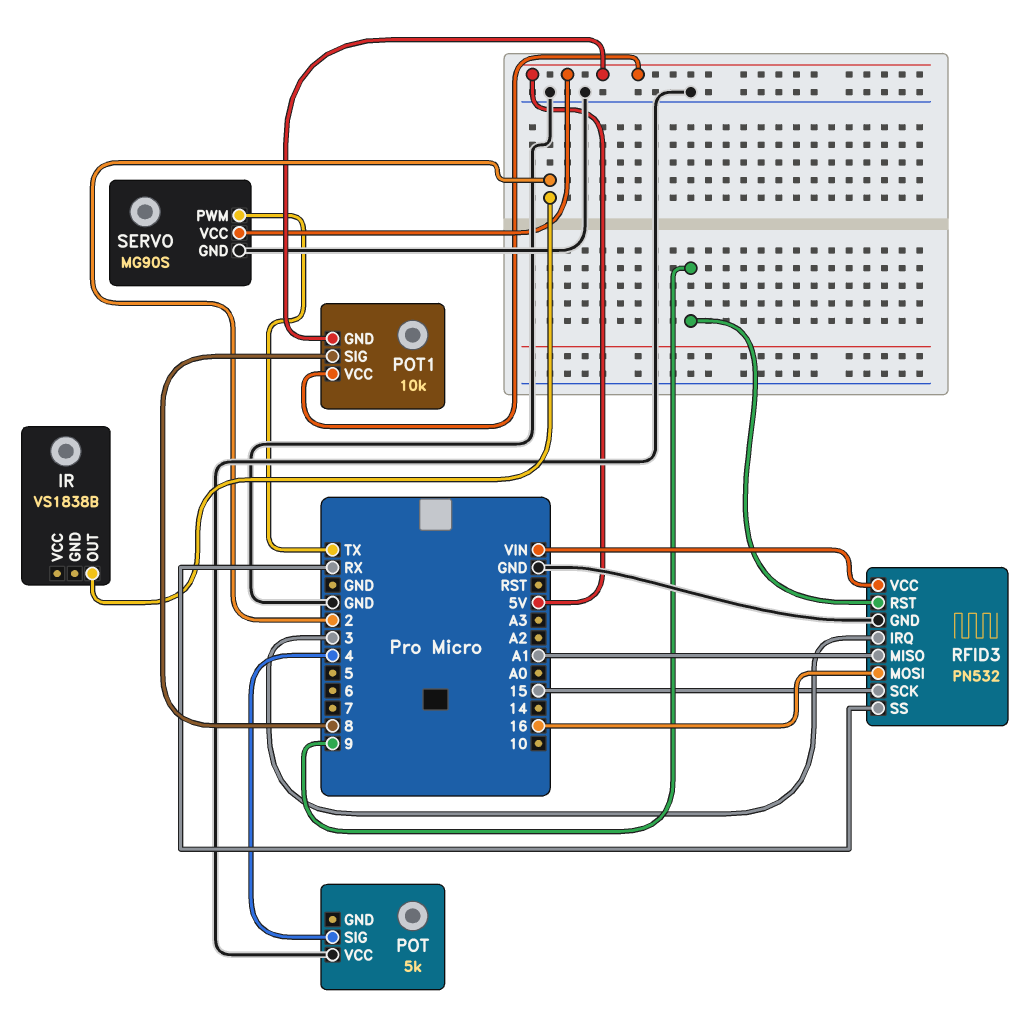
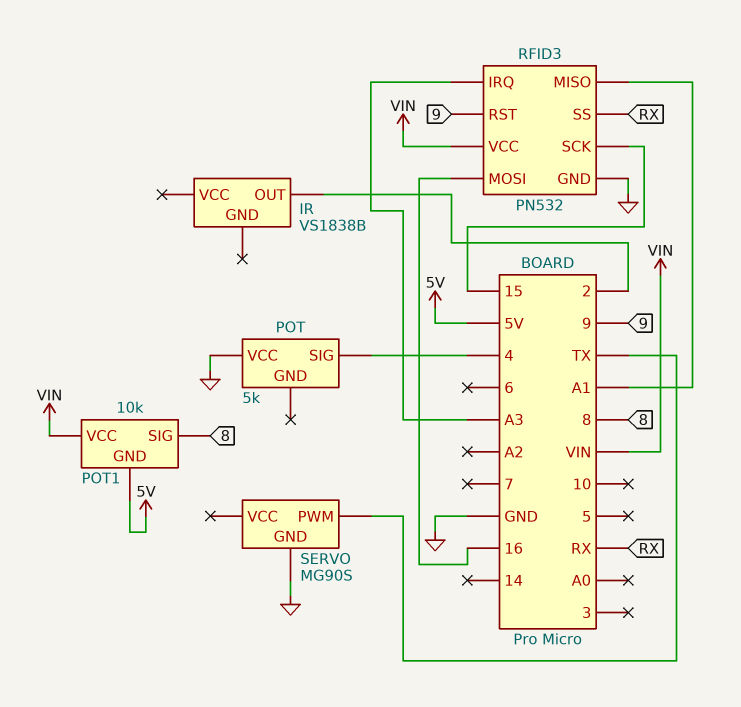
POT1 pin VCC: 5V -> VIN
RFID3 pin IRQ: 3 -> A3
SERVO pin VCC: 5V -> none

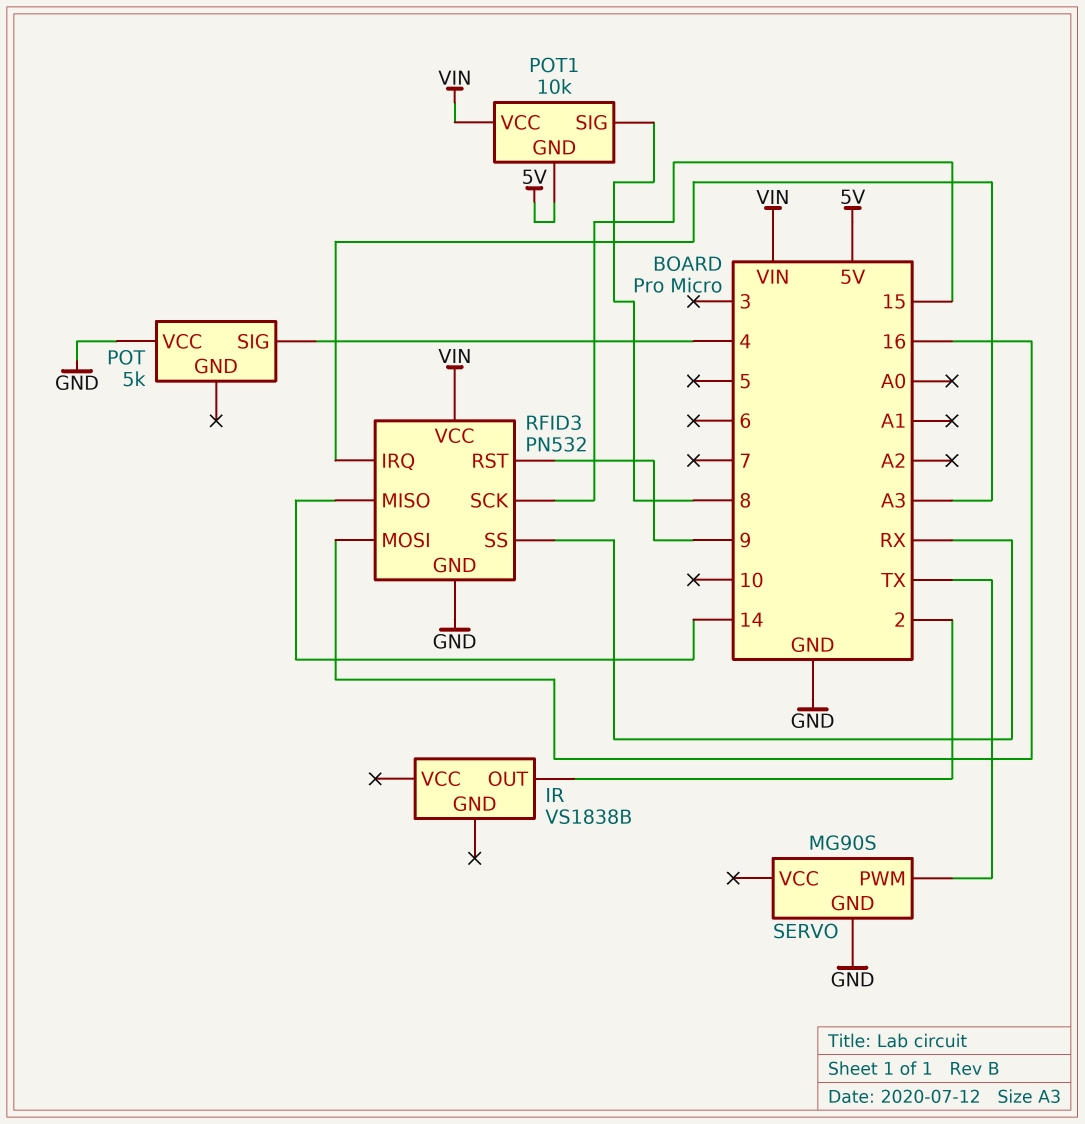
RFID3 pin MISO: A1 -> 14

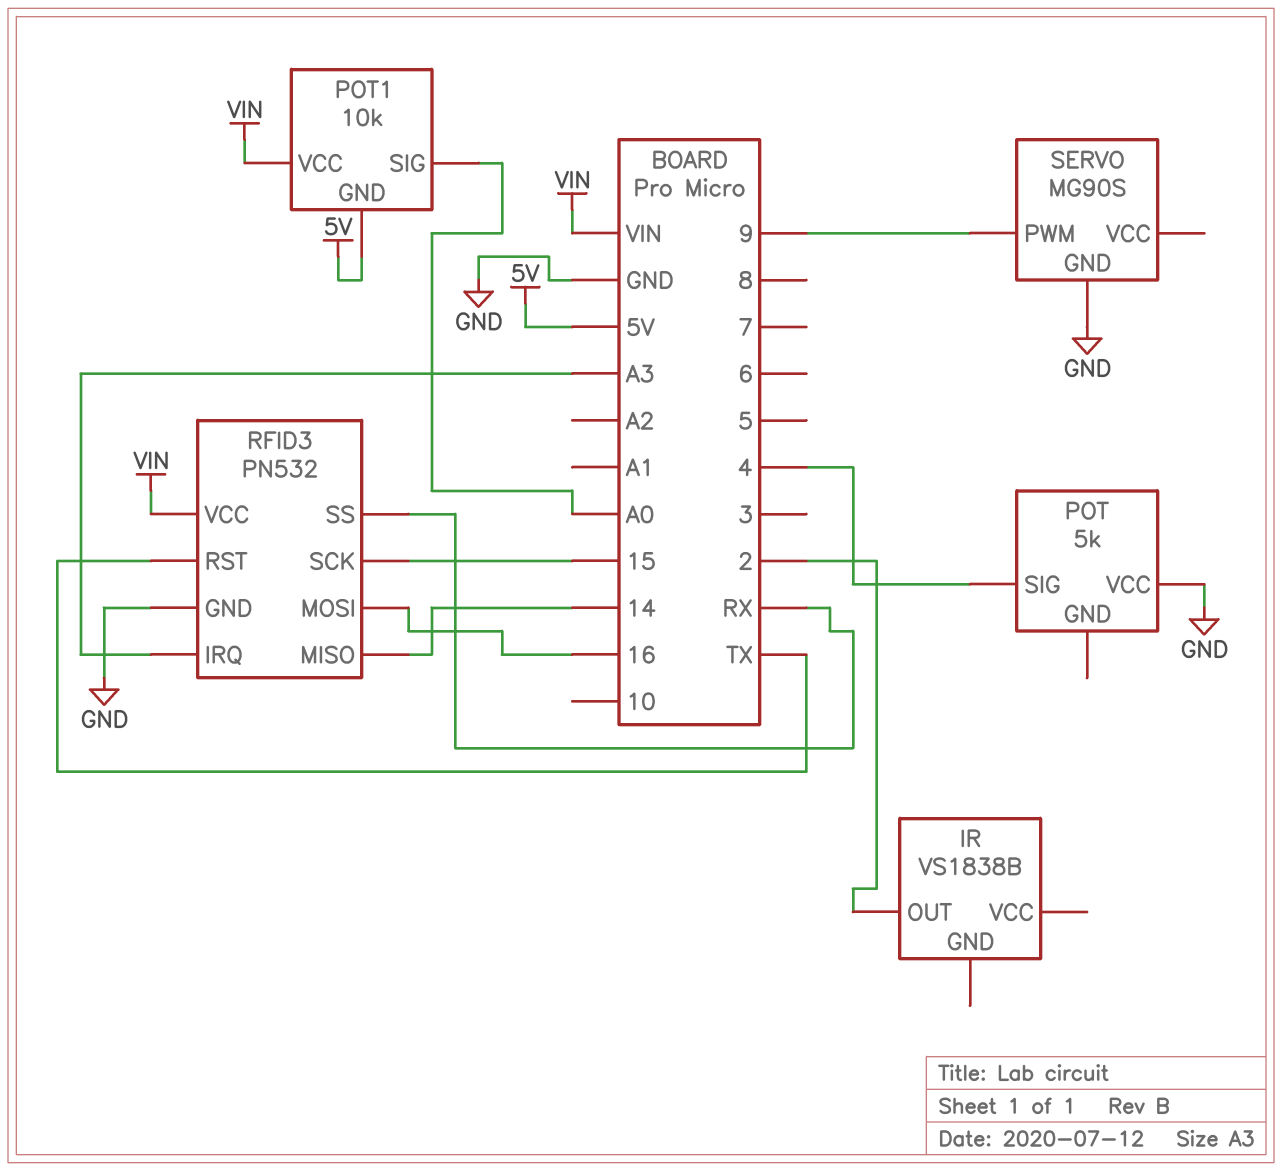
POT1 pin SIG: 8 -> A0
RFID3 pin RST: 9 -> TX
SERVO pin PWM: TX -> 9

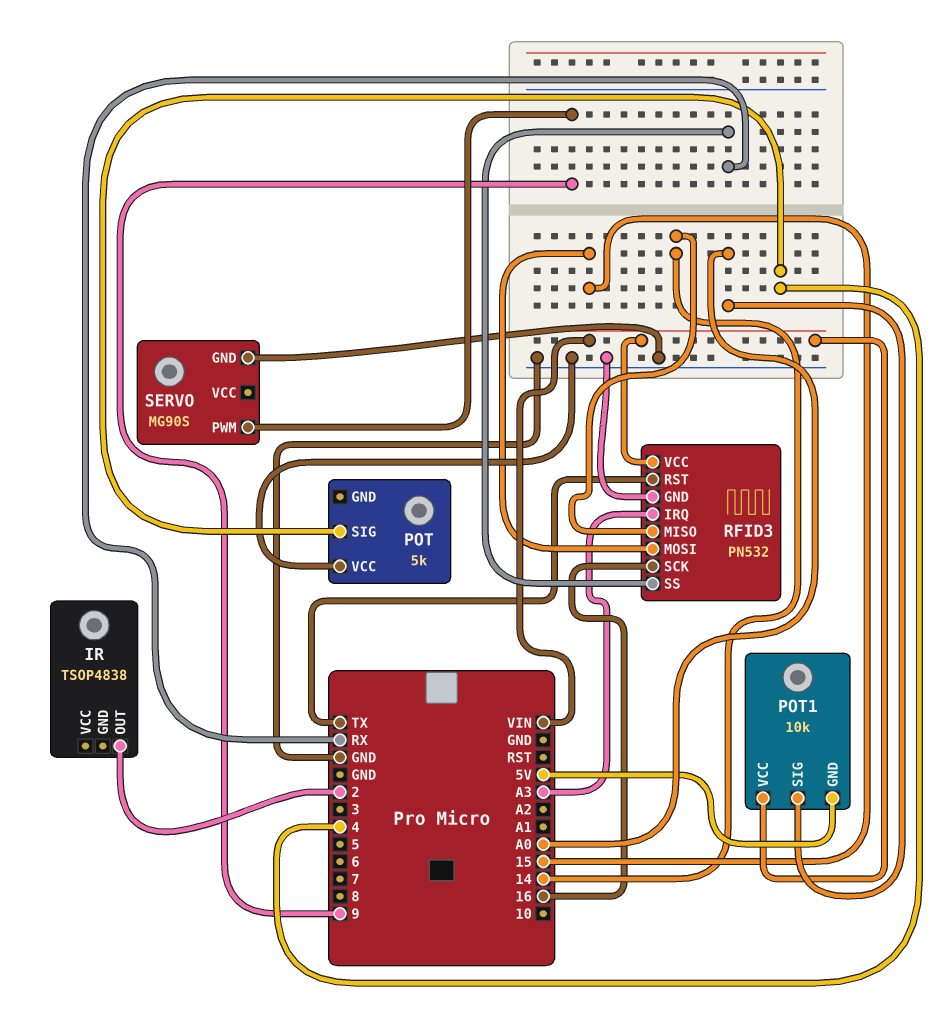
IR: VS1838B -> TSOP4838
RFID3 pin MOSI: 16 -> 15
RFID3 pin SCK: 15 -> 16

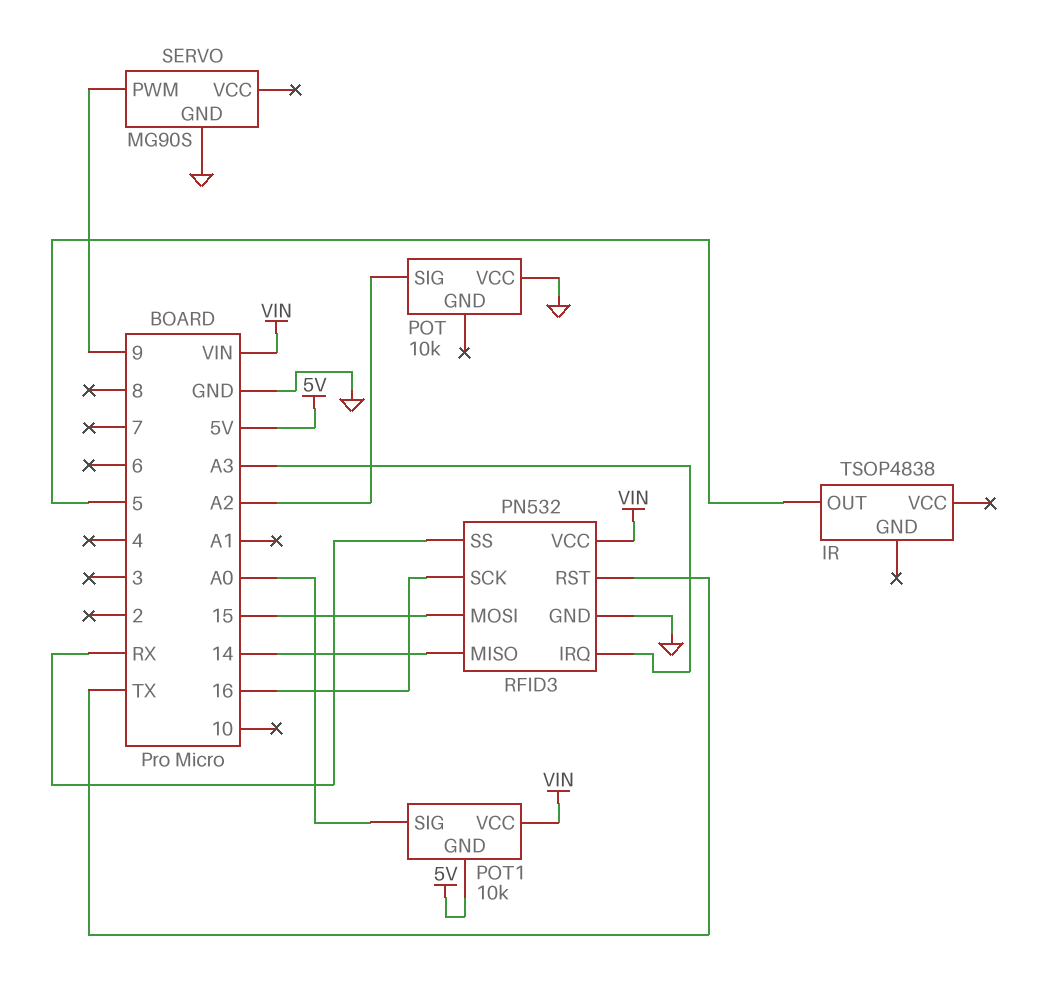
IR pin OUT: 2 -> 5
POT: 5k -> 10k
POT pin SIG: 4 -> A2

